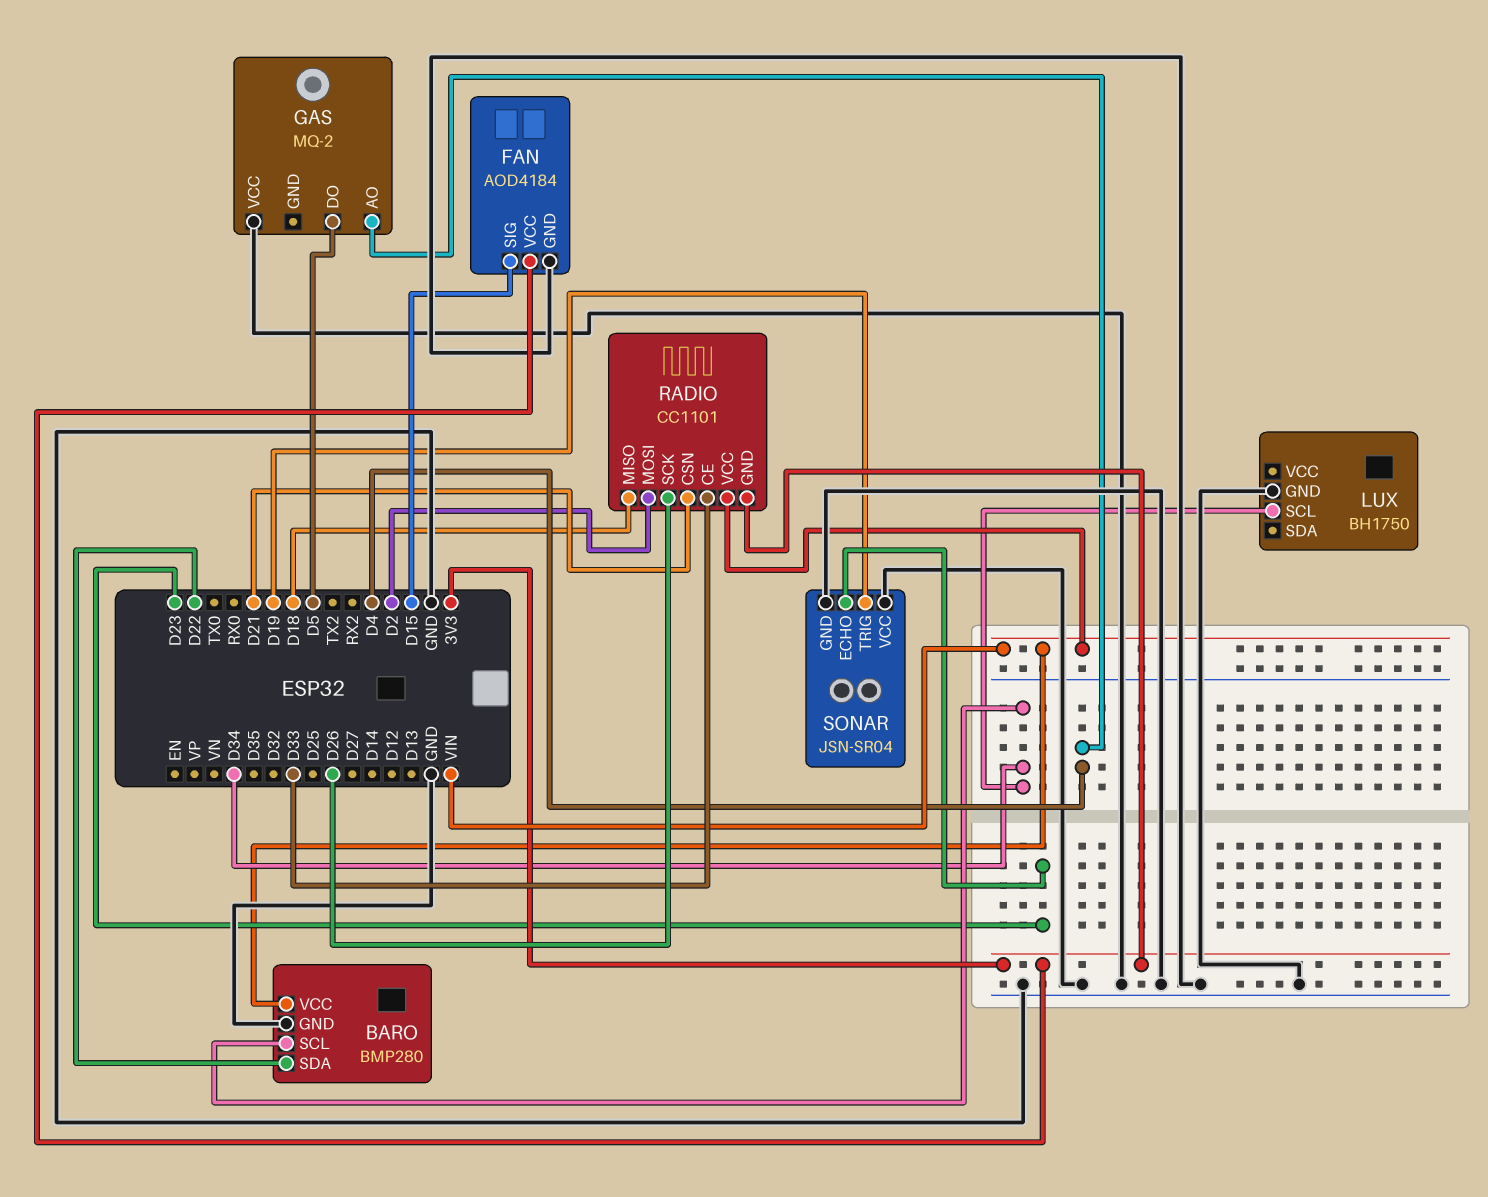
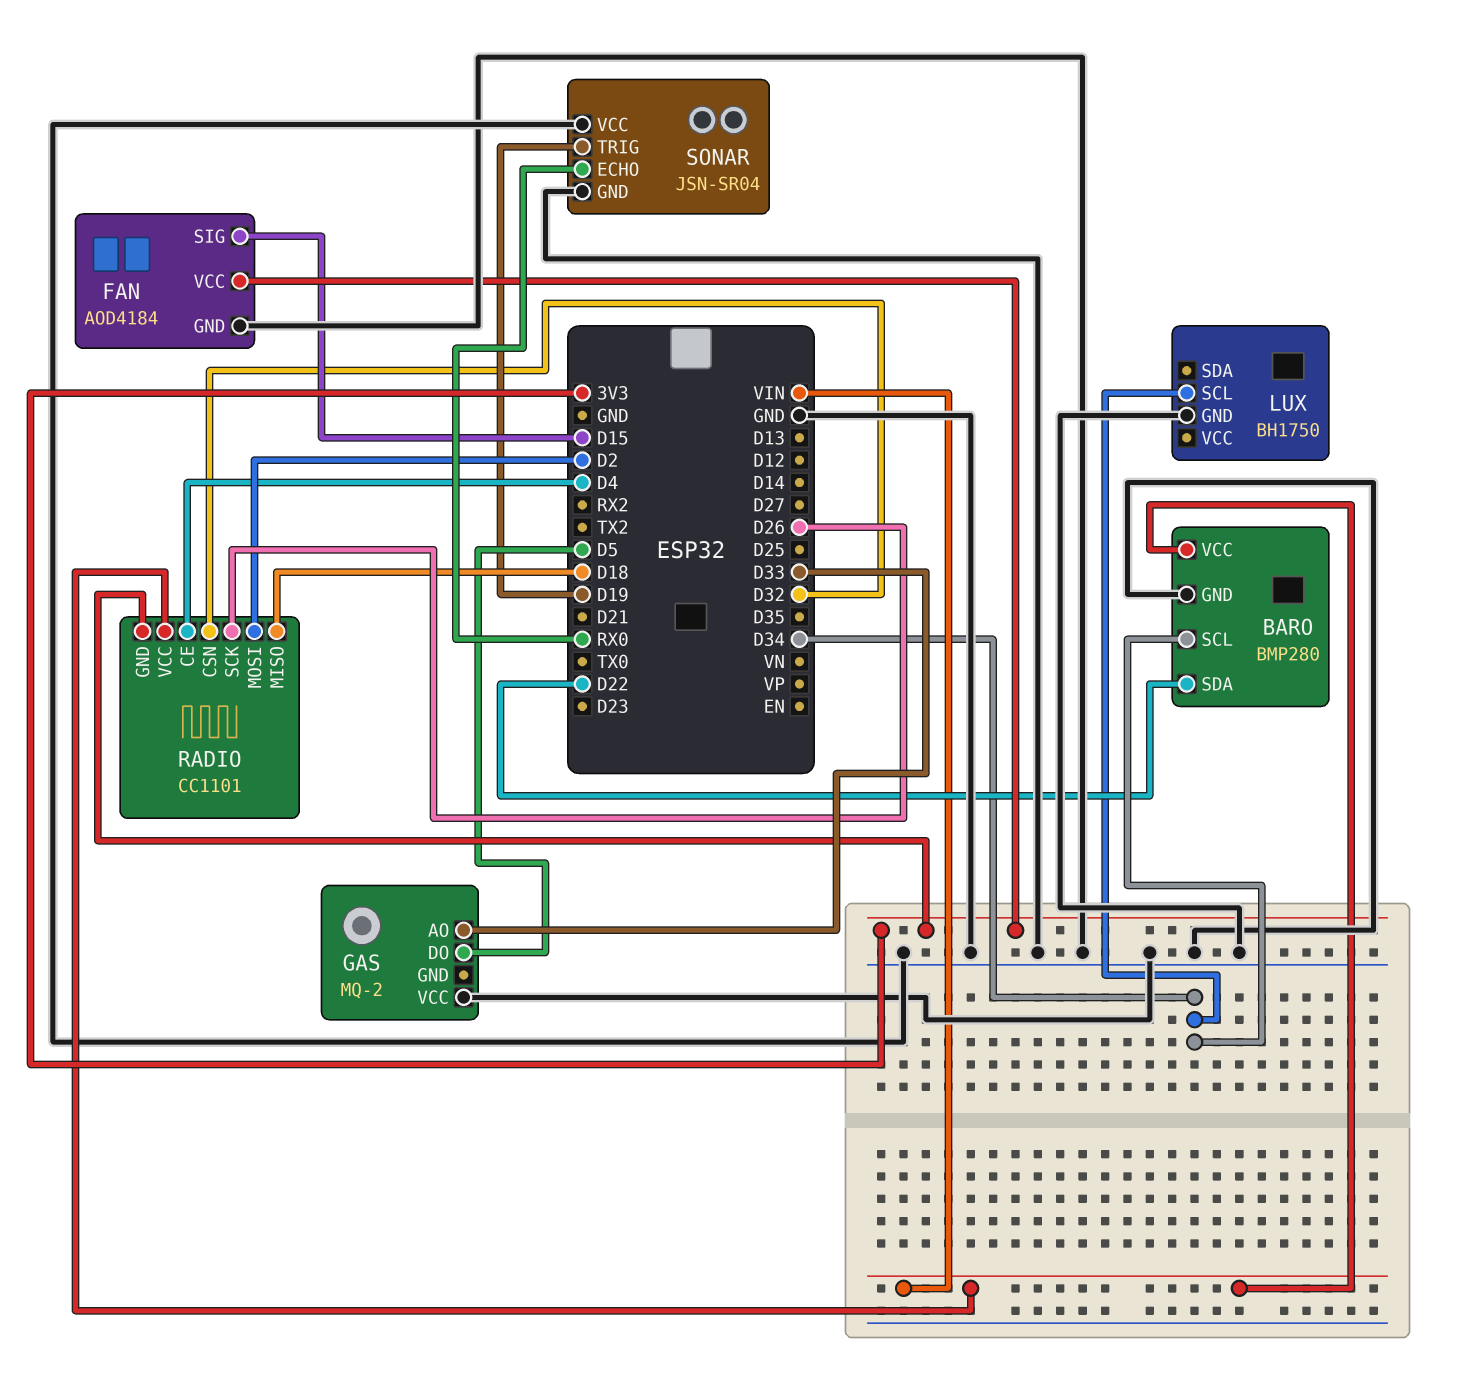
GAS pin AO: D4 -> D33
RADIO pin CE: D33 -> D4
RADIO pin CSN: D21 -> D32
SONAR pin ECHO: D23 -> RX0

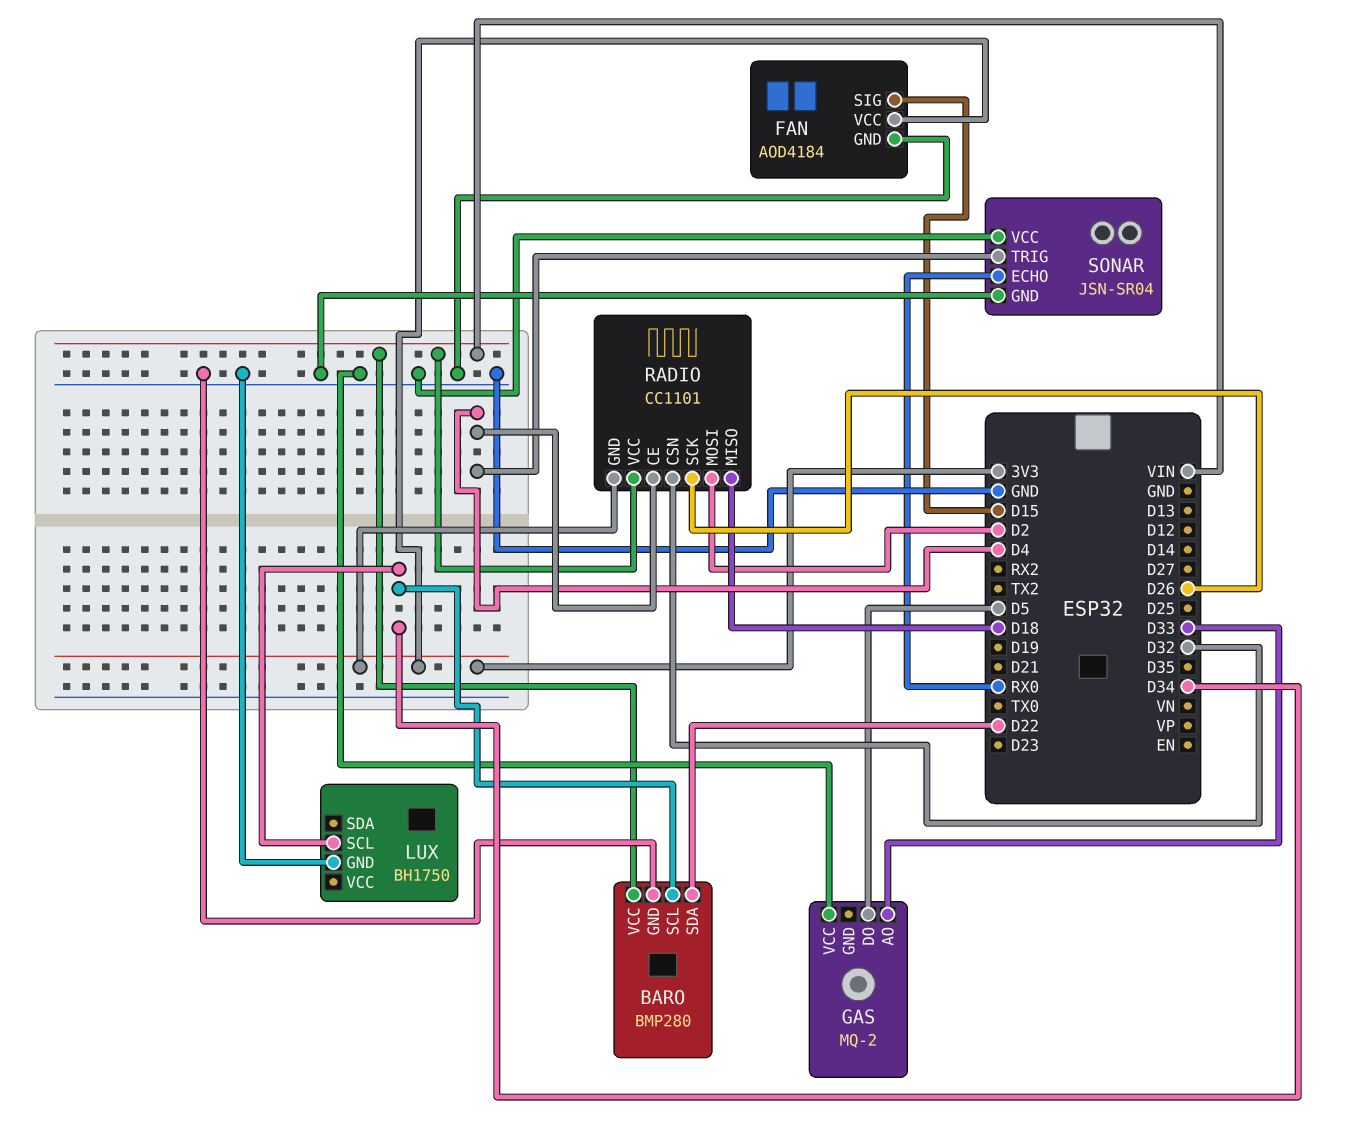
SONAR pin TRIG: D19 -> D4

